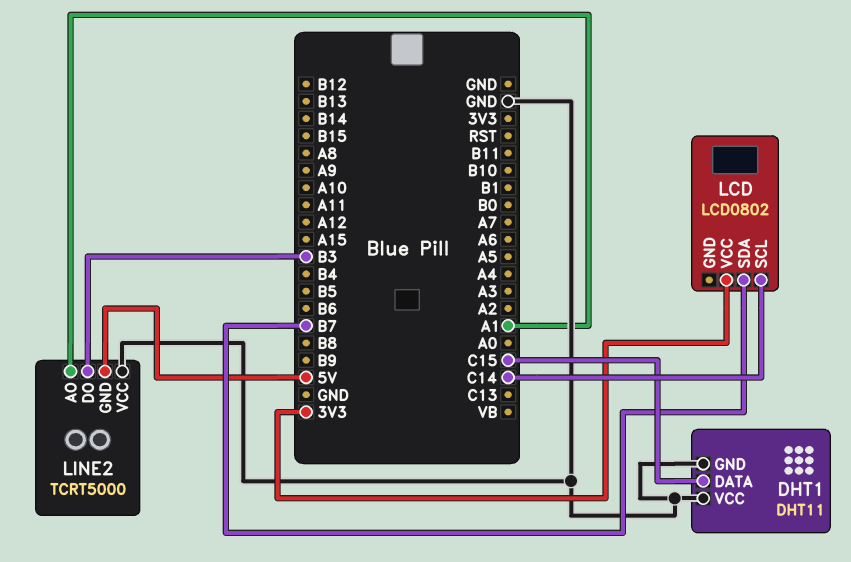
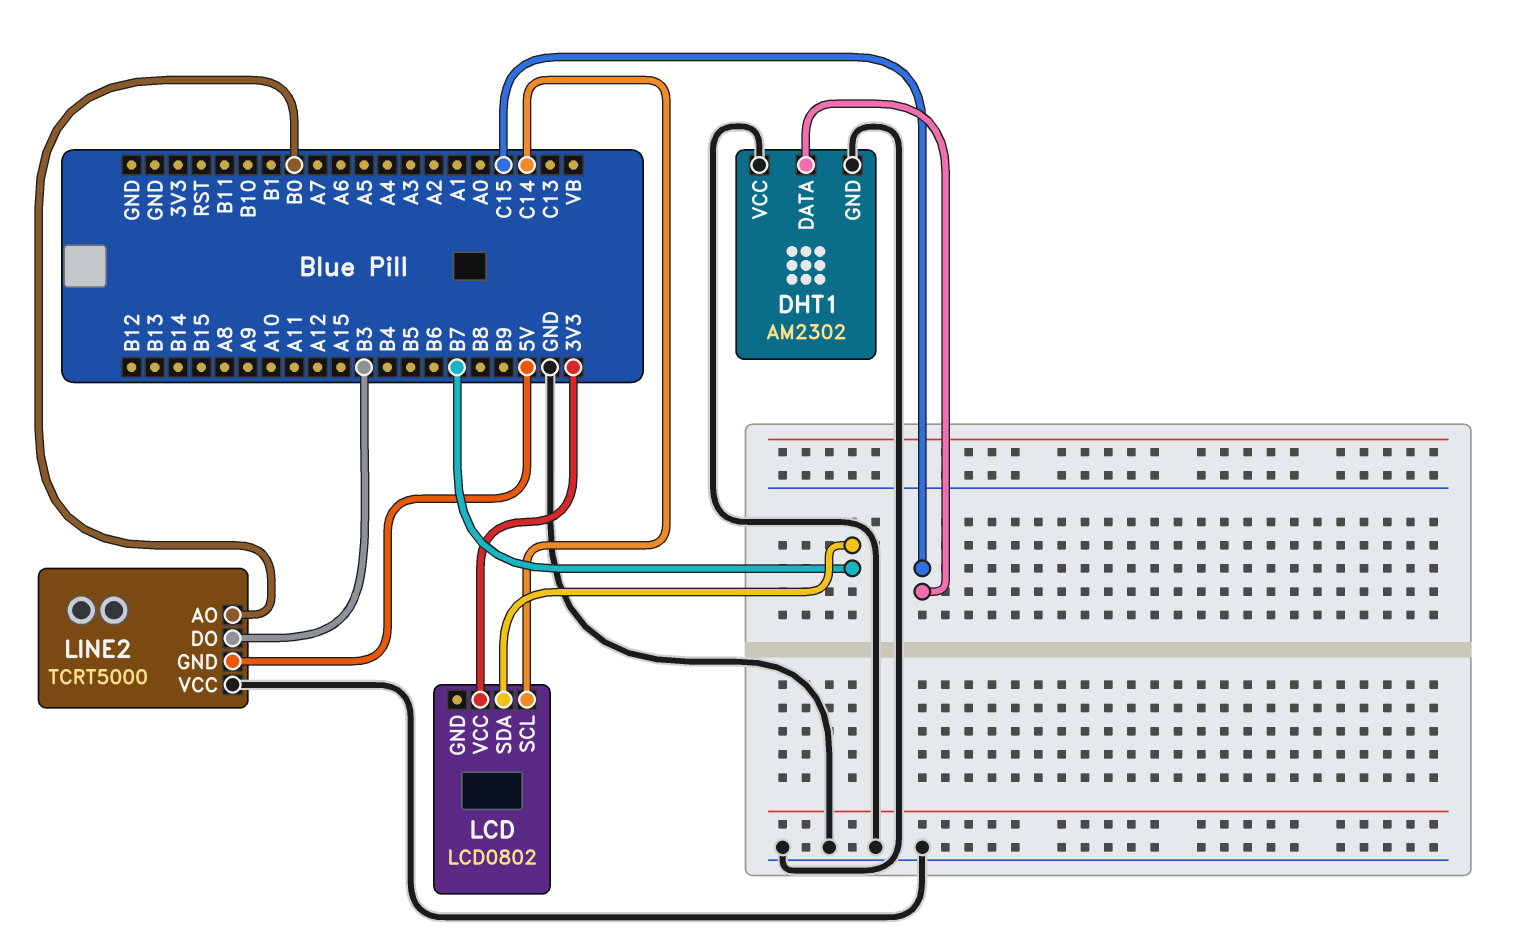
DHT1: DHT11 -> AM2302
LINE2 pin AO: A1 -> B0

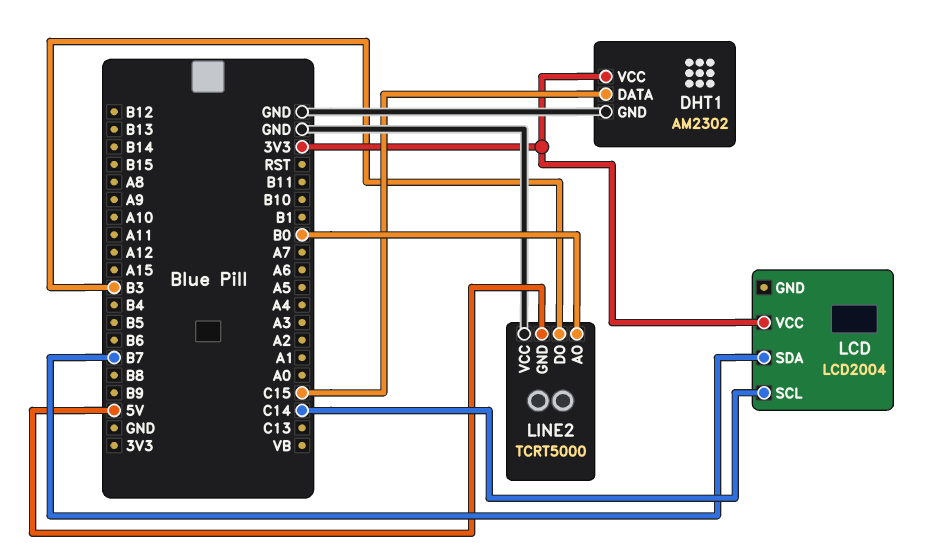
DHT1 pin VCC: GND -> 3V3
LCD: LCD0802 -> LCD2004

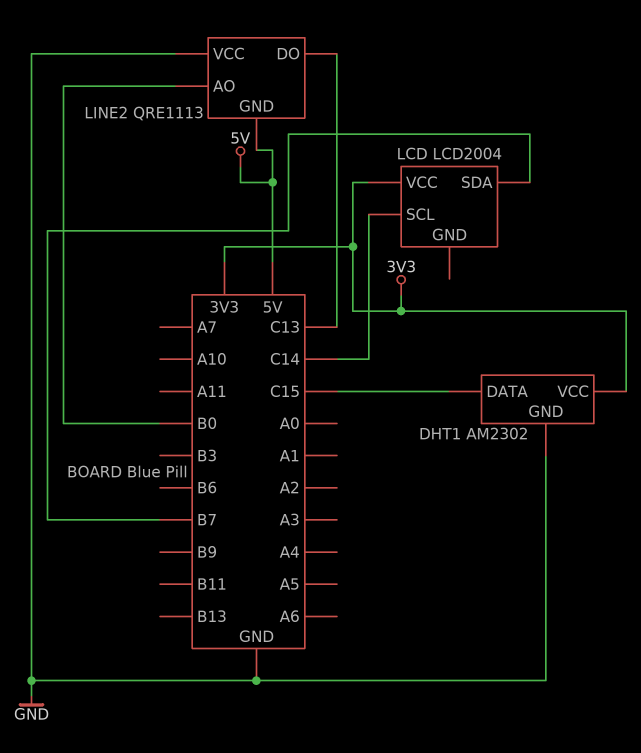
LINE2: TCRT5000 -> QRE1113
LINE2 pin DO: B3 -> C13

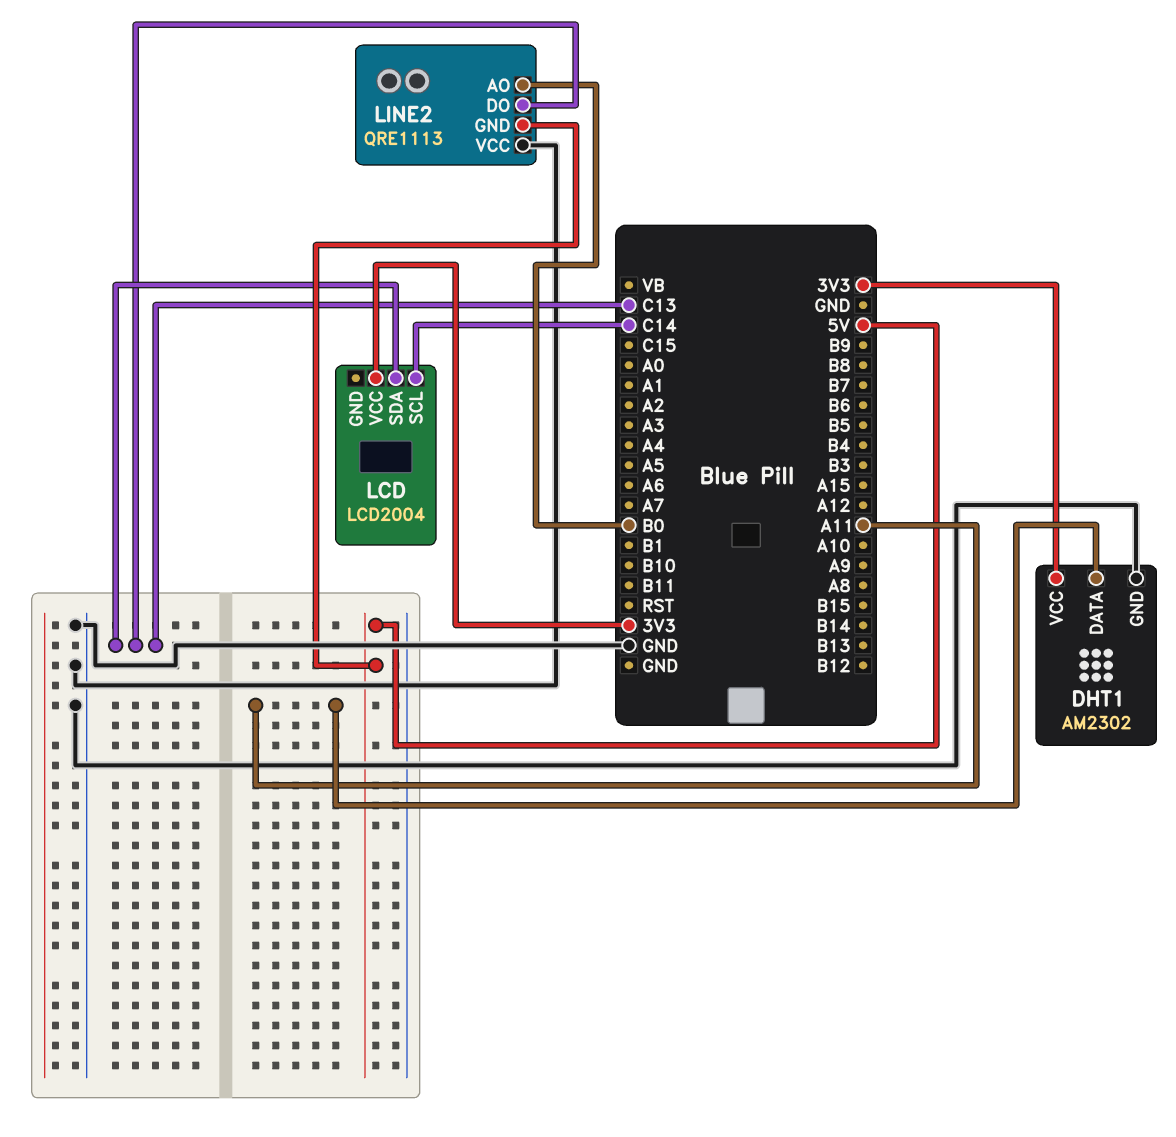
DHT1 pin DATA: C15 -> A11
LCD pin SDA: B7 -> C13

